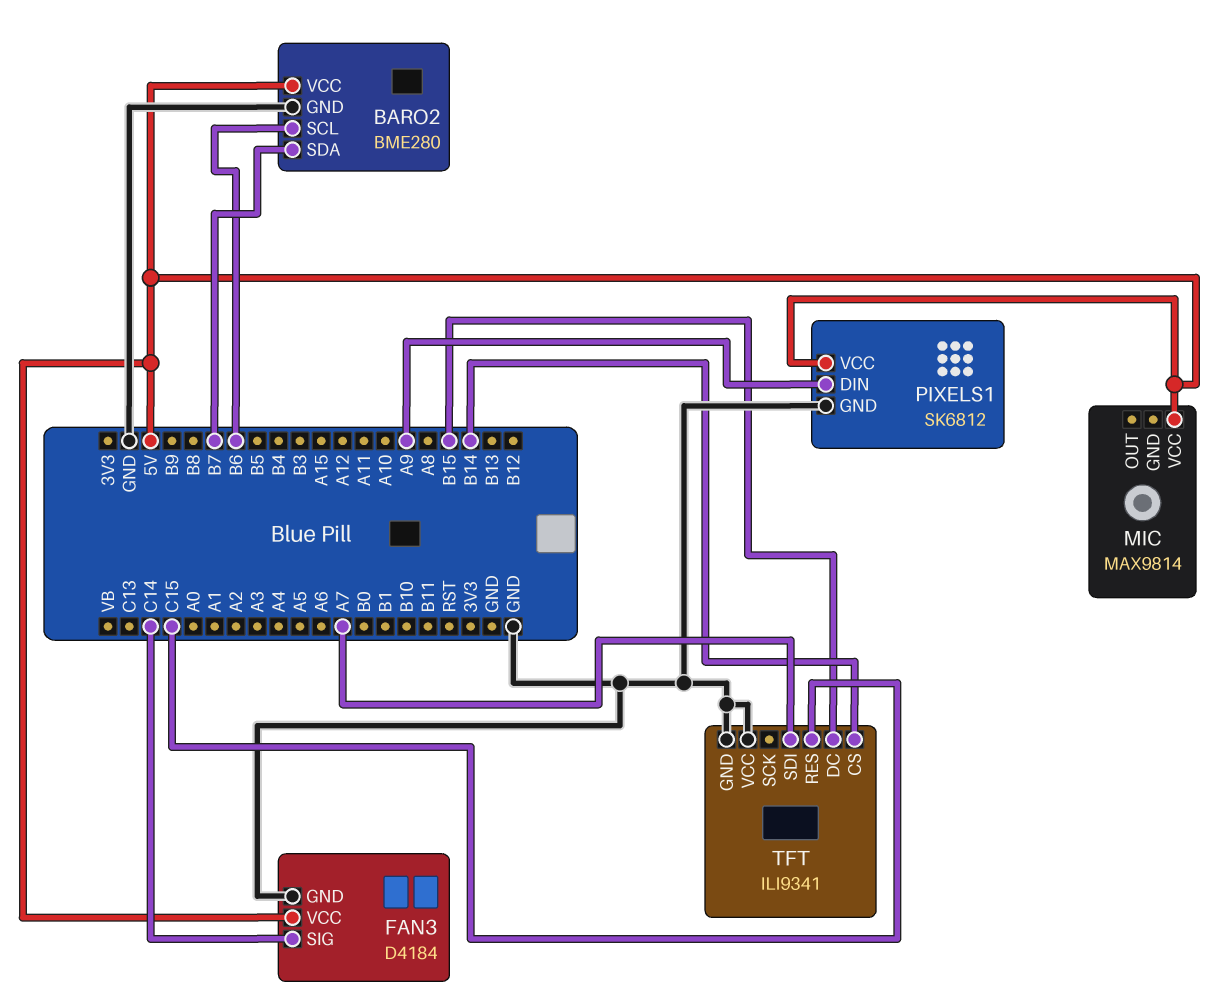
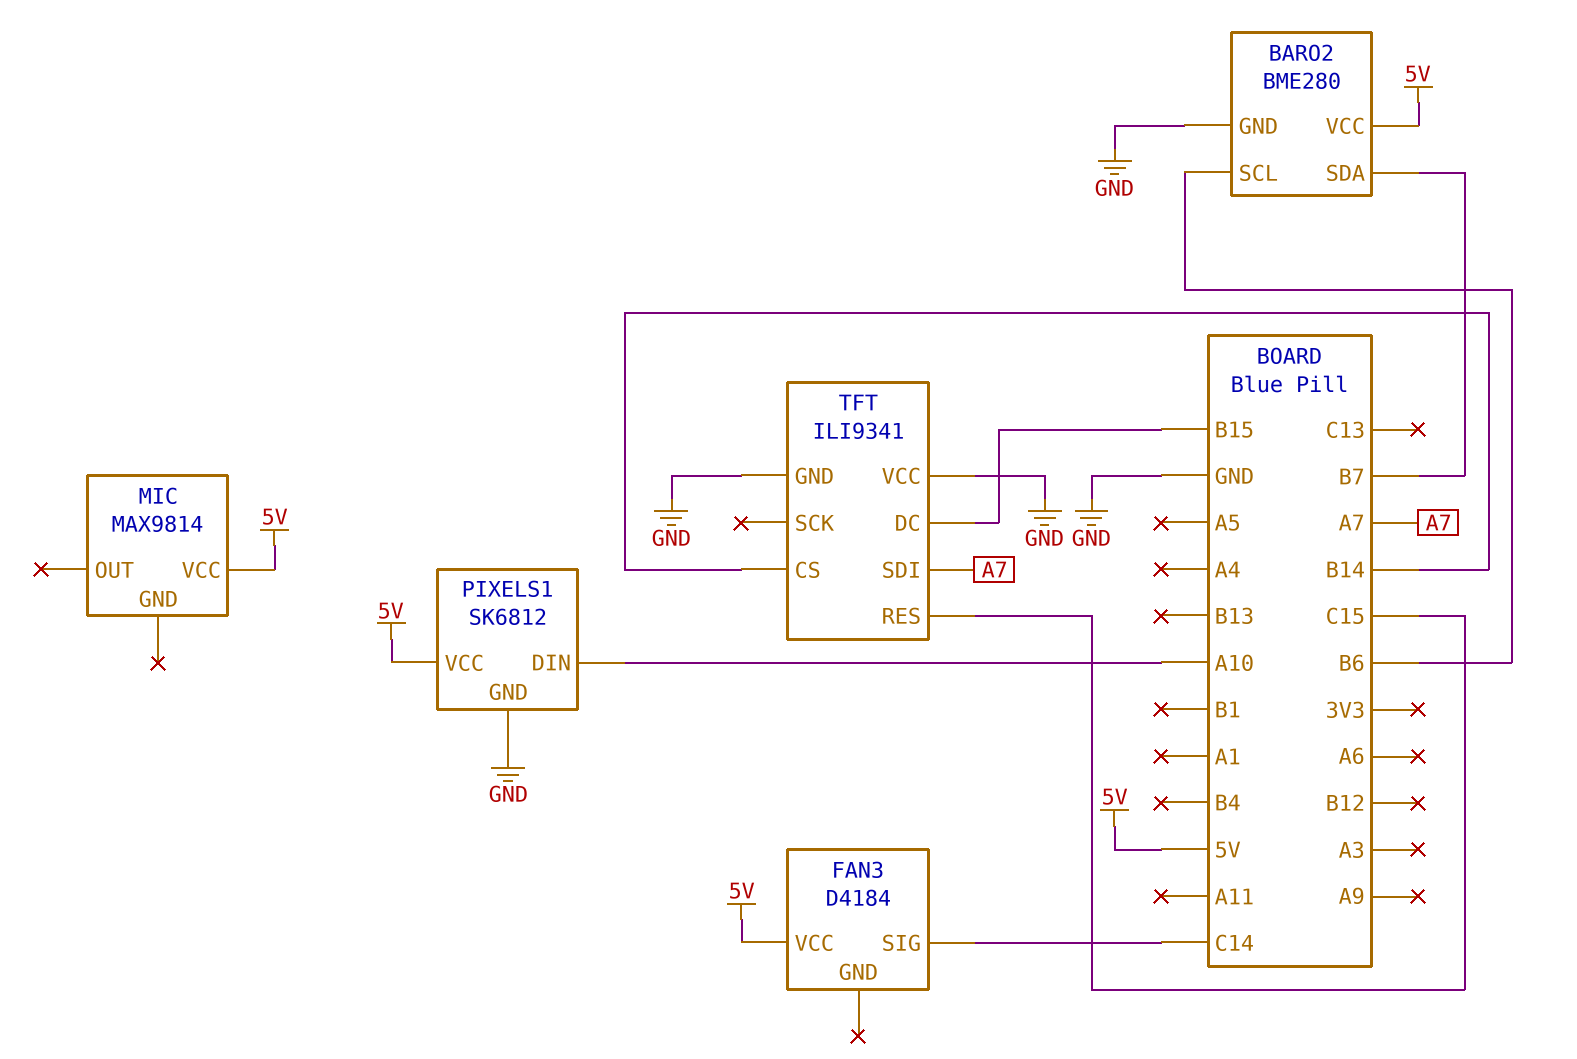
FAN3 pin GND: GND -> none
PIXELS1 pin DIN: A9 -> A10

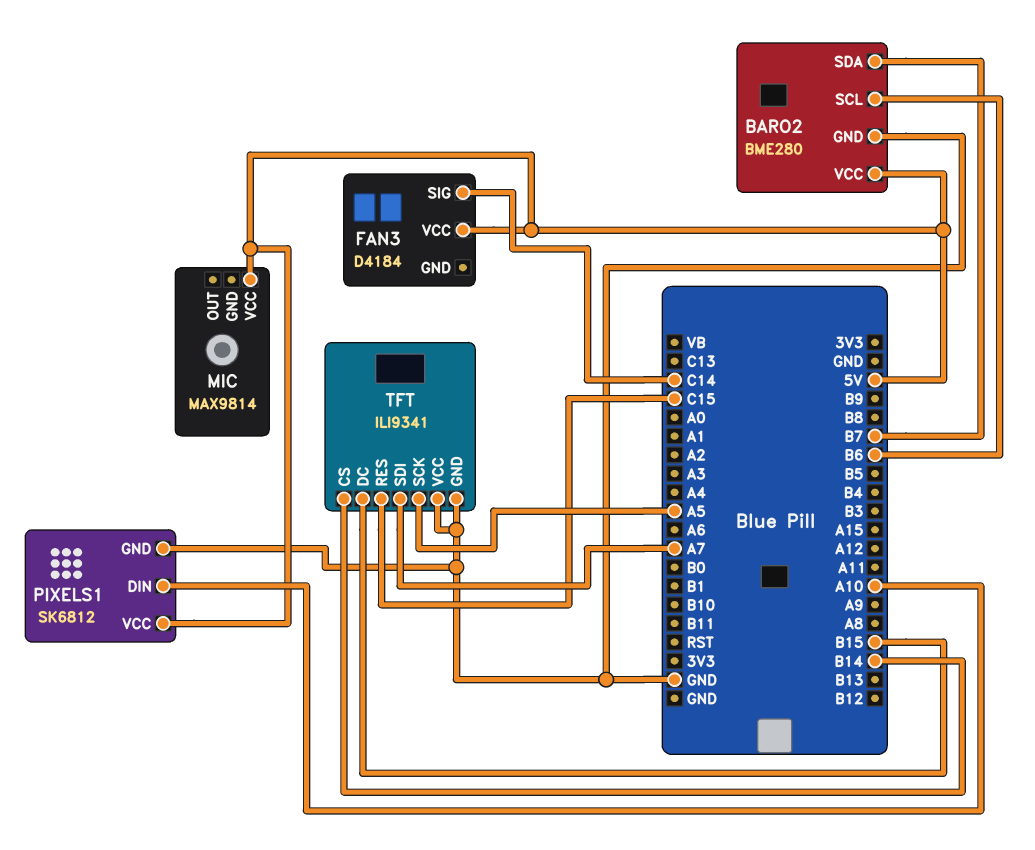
TFT pin SCK: none -> A5

